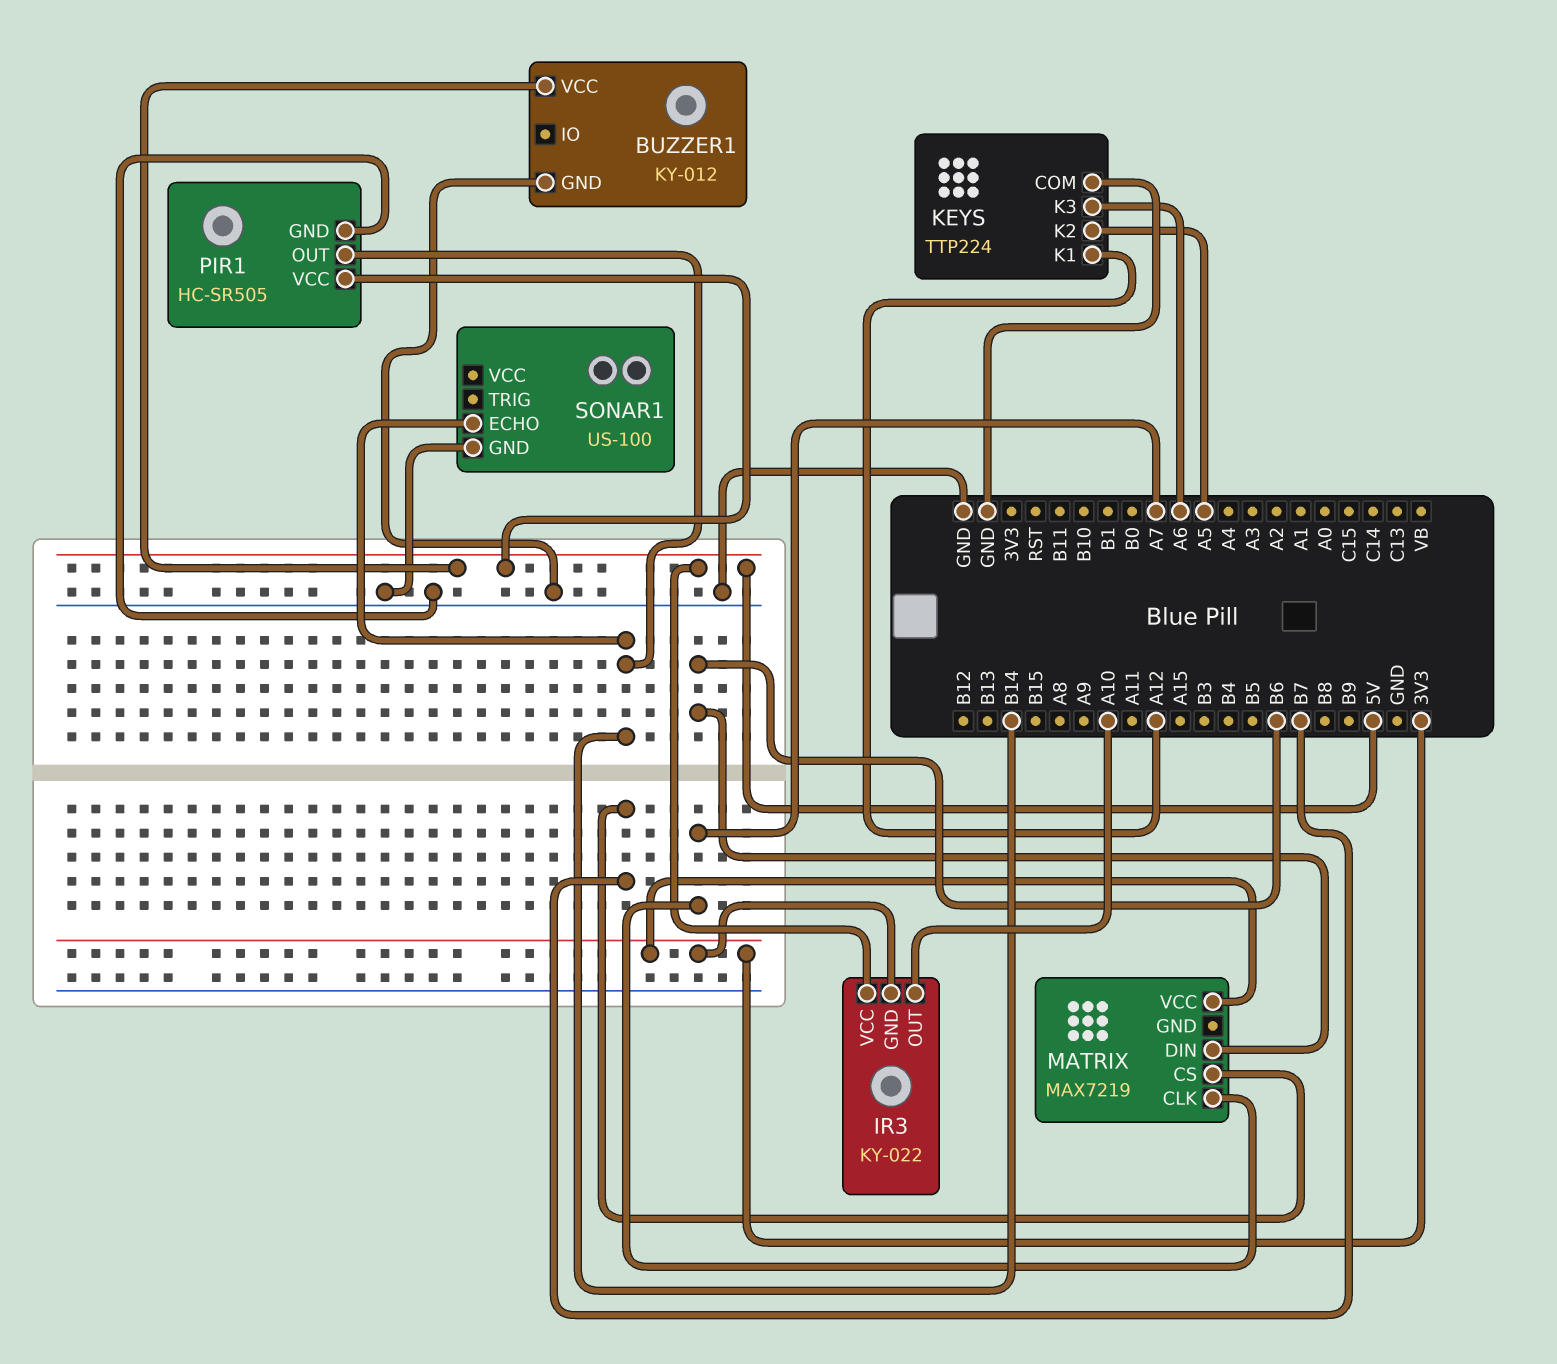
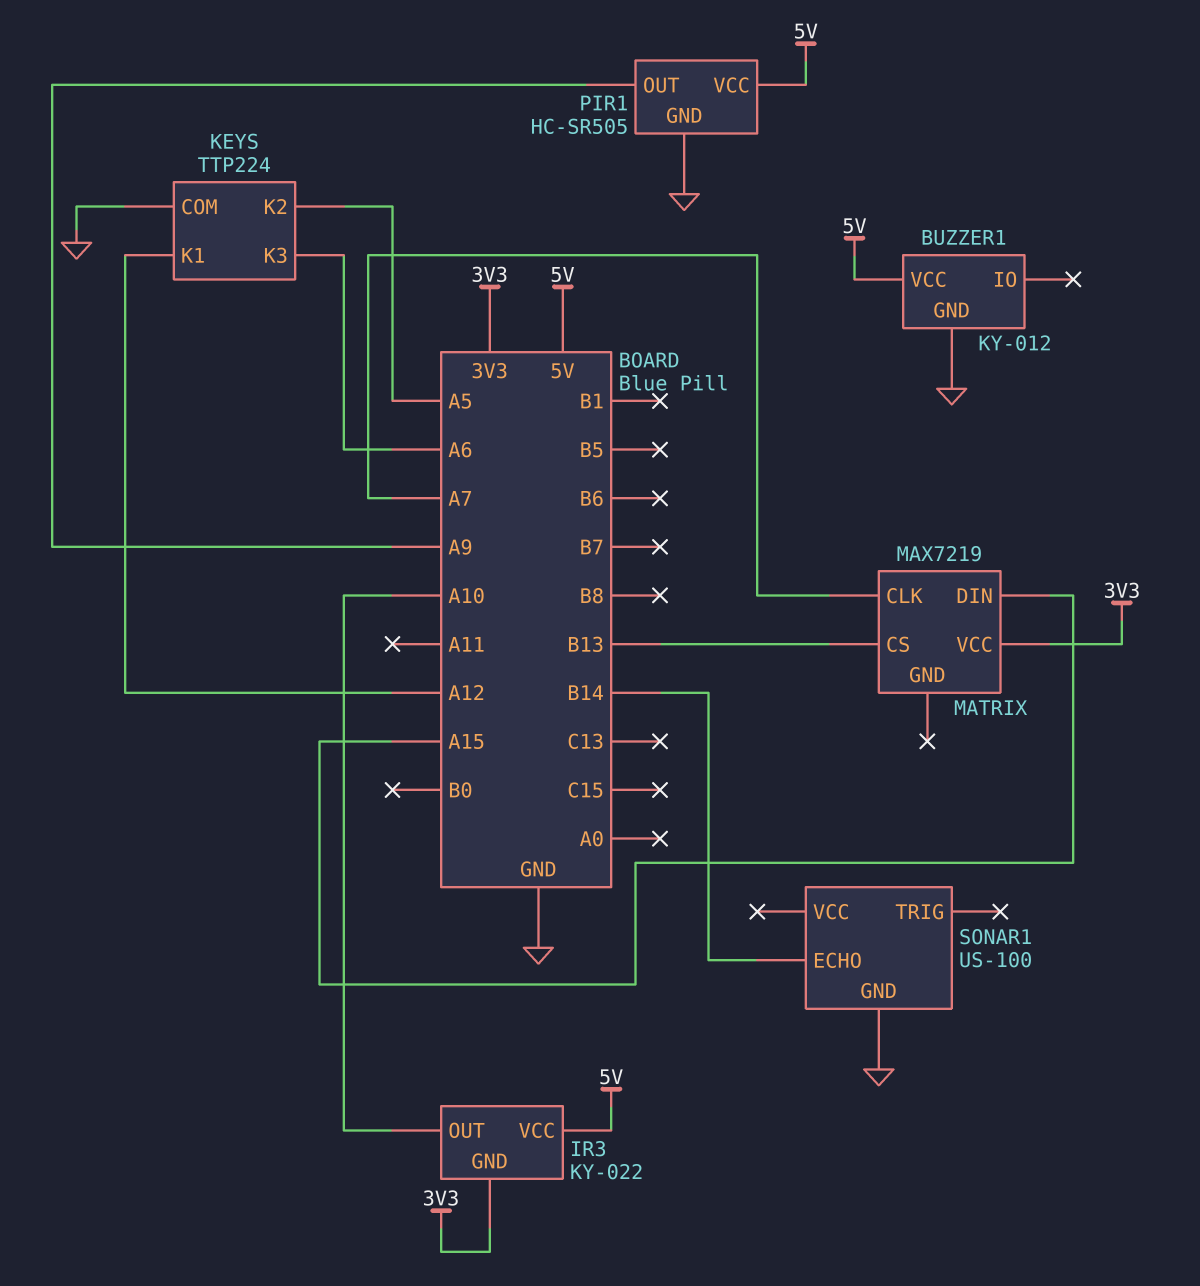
MATRIX pin CS: B7 -> B13
MATRIX pin DIN: B6 -> A15
PIR1 pin OUT: B14 -> A9

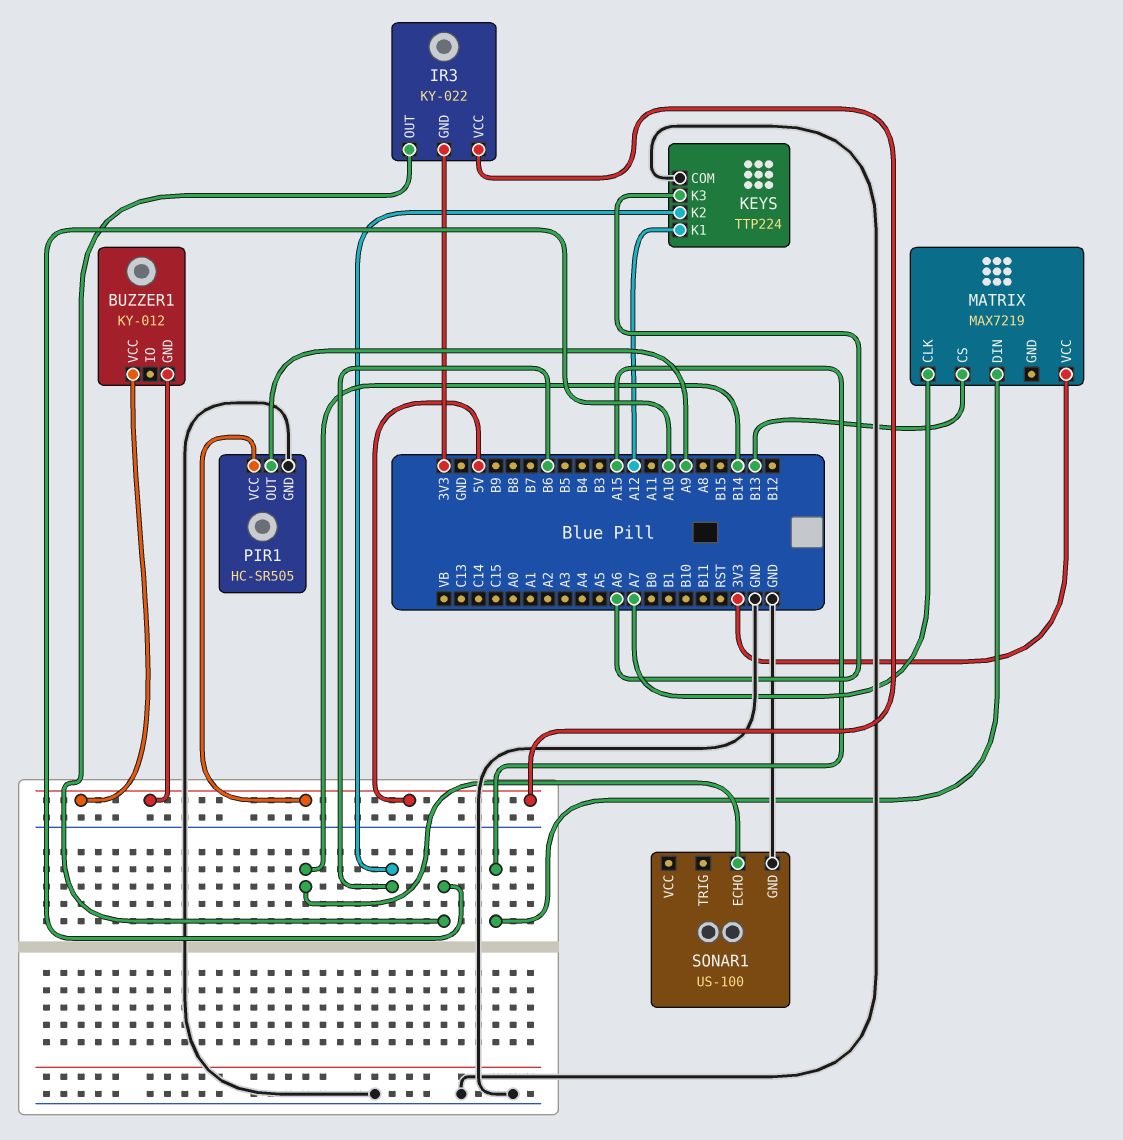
BUZZER1 pin GND: GND -> 5V
KEYS pin K2: A5 -> B6

